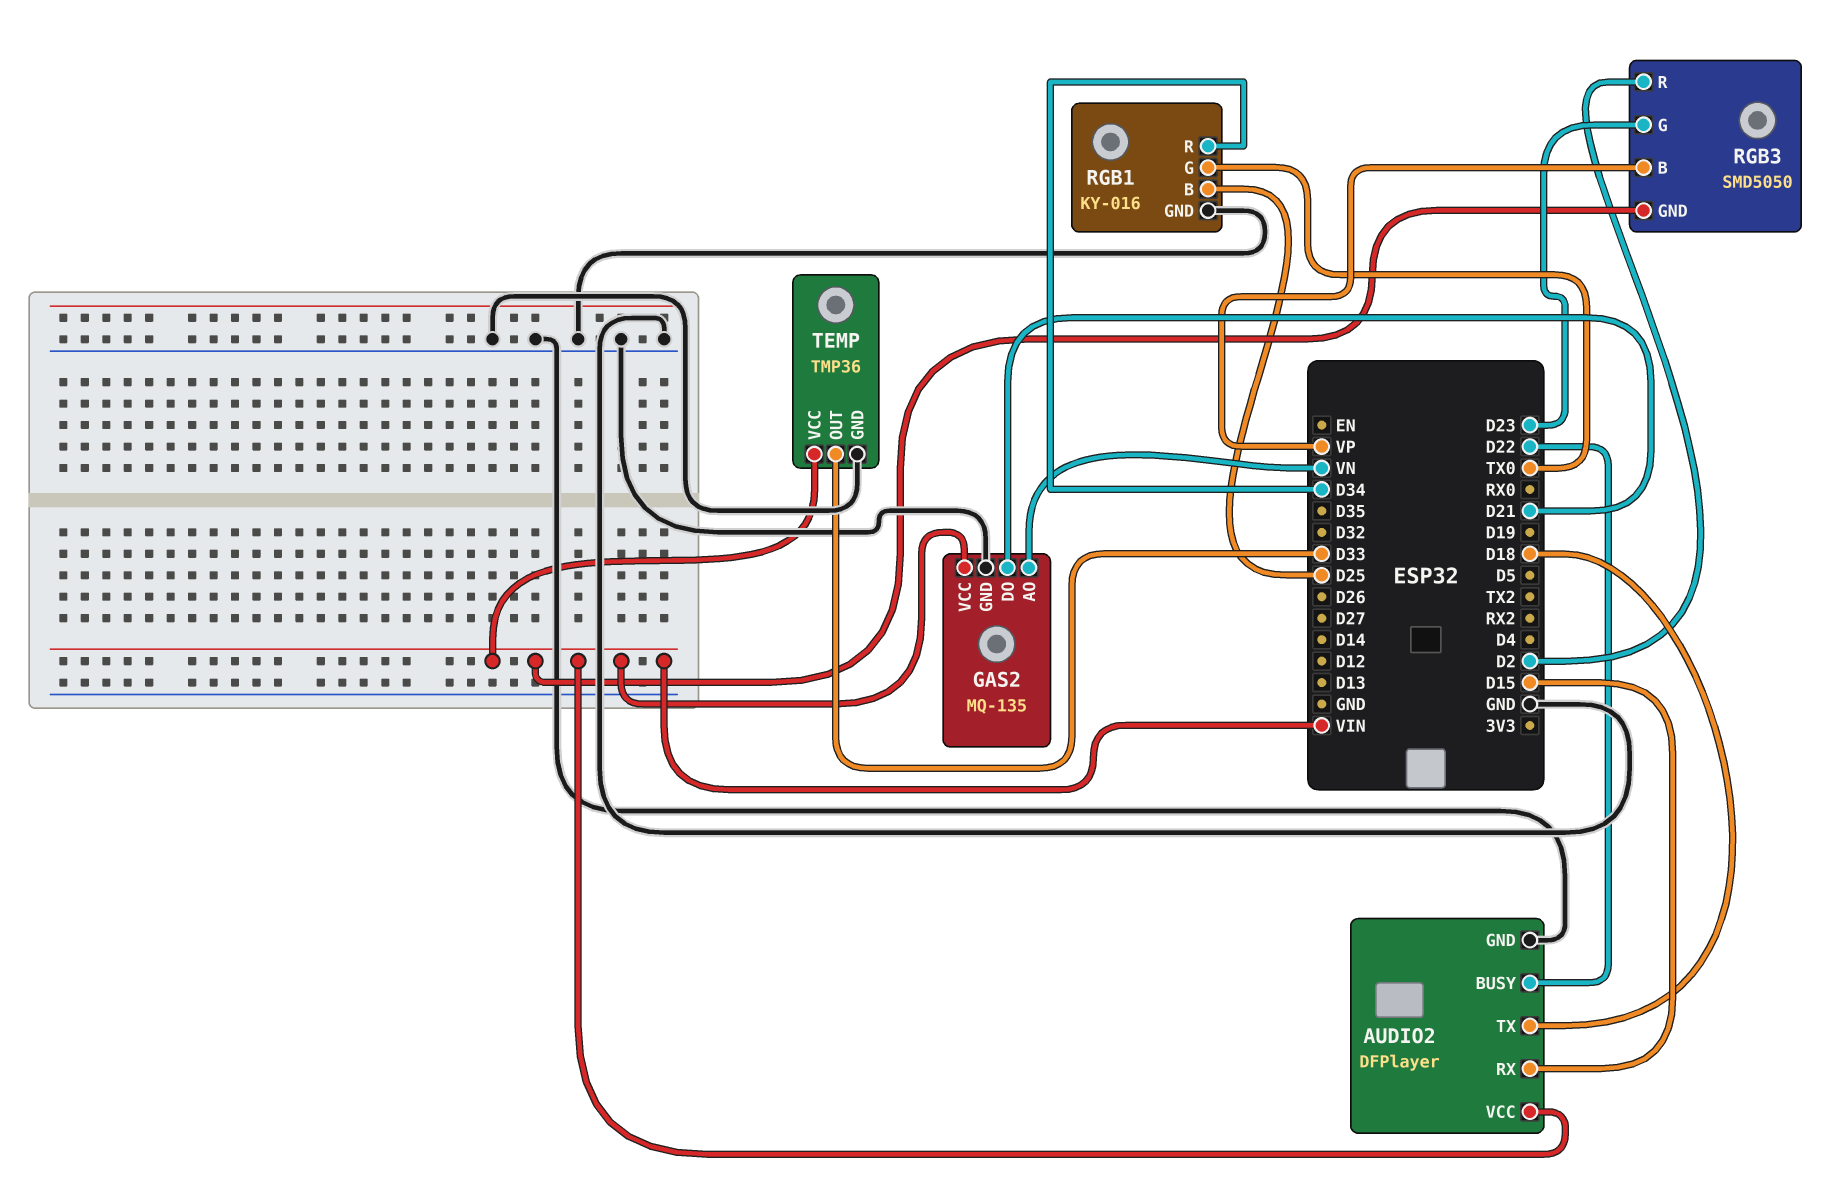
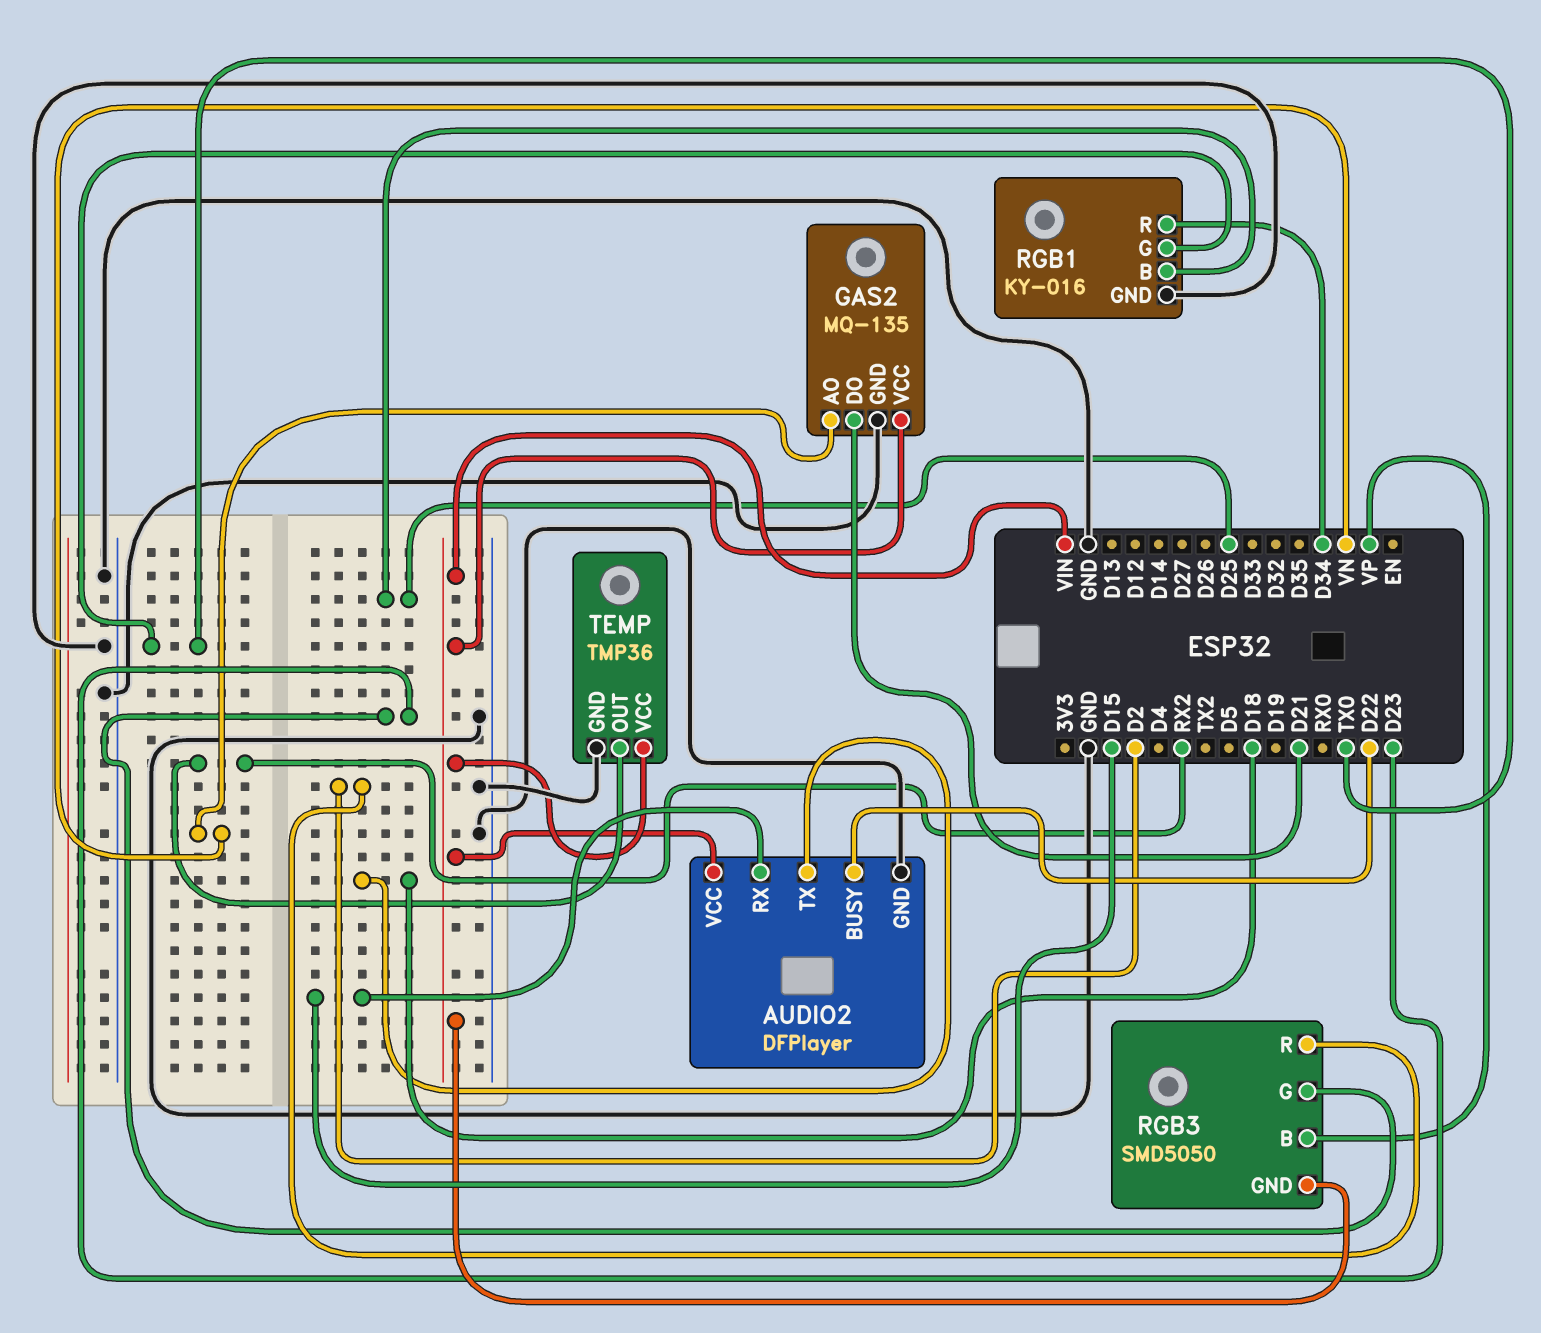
TEMP pin OUT: D33 -> RX2

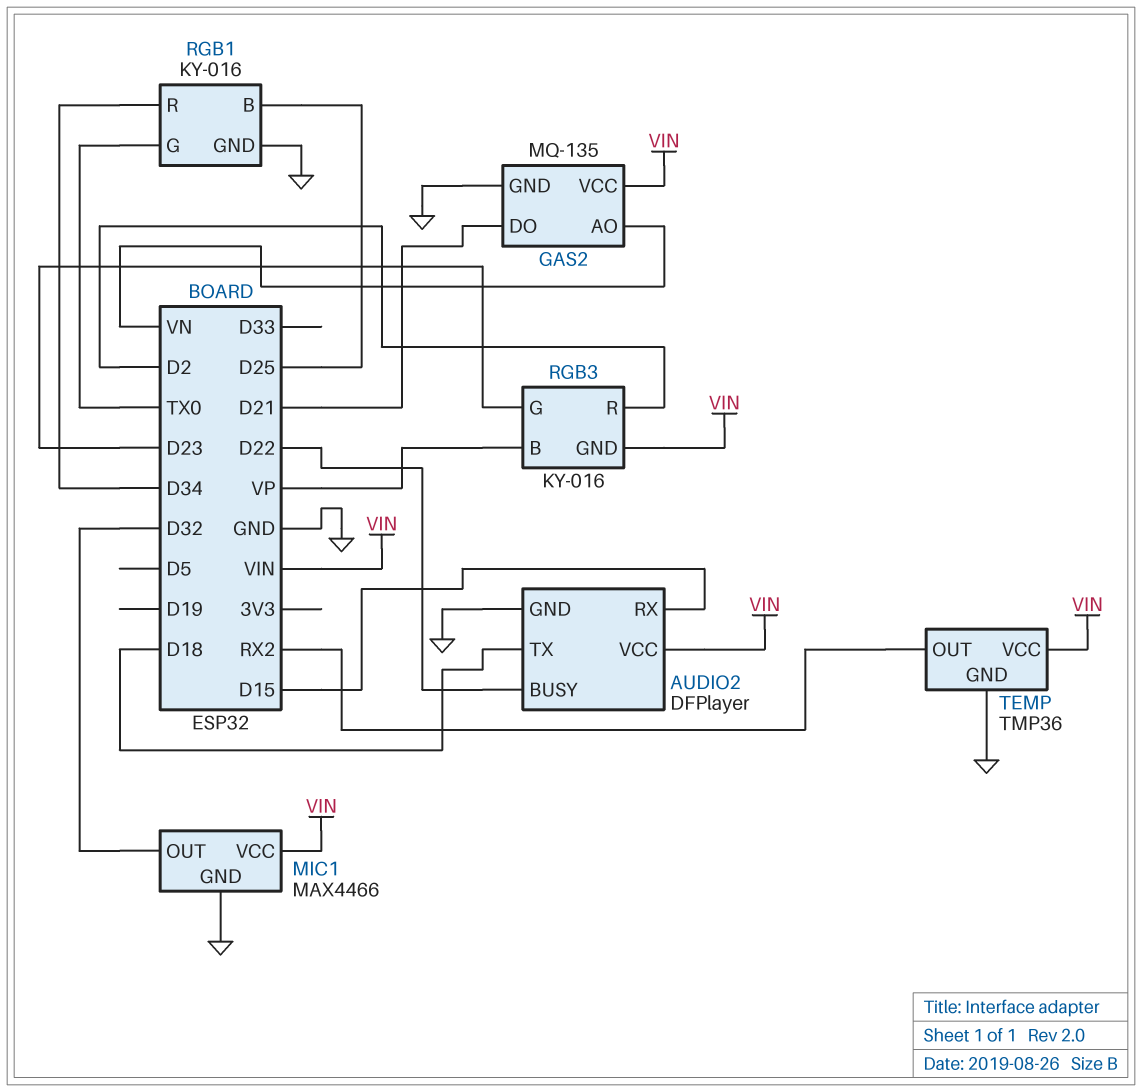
MIC1: none -> MAX4466
MIC1 pin GND: none -> GND
MIC1 pin OUT: none -> D32
MIC1 pin VCC: none -> VIN
RGB3: SMD5050 -> KY-016

